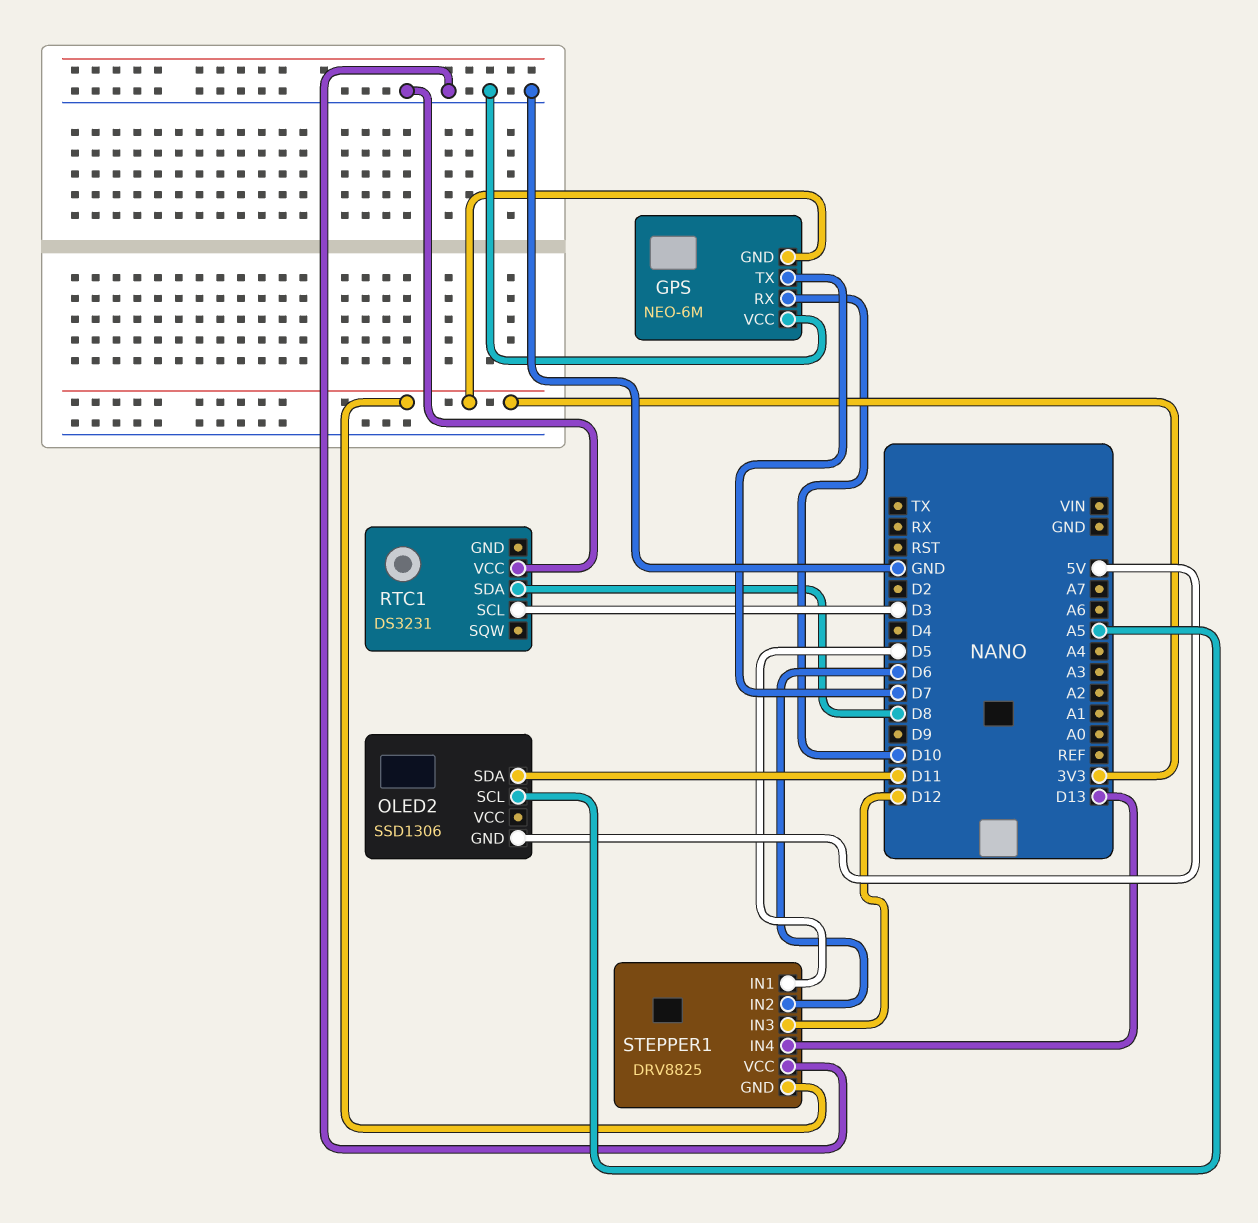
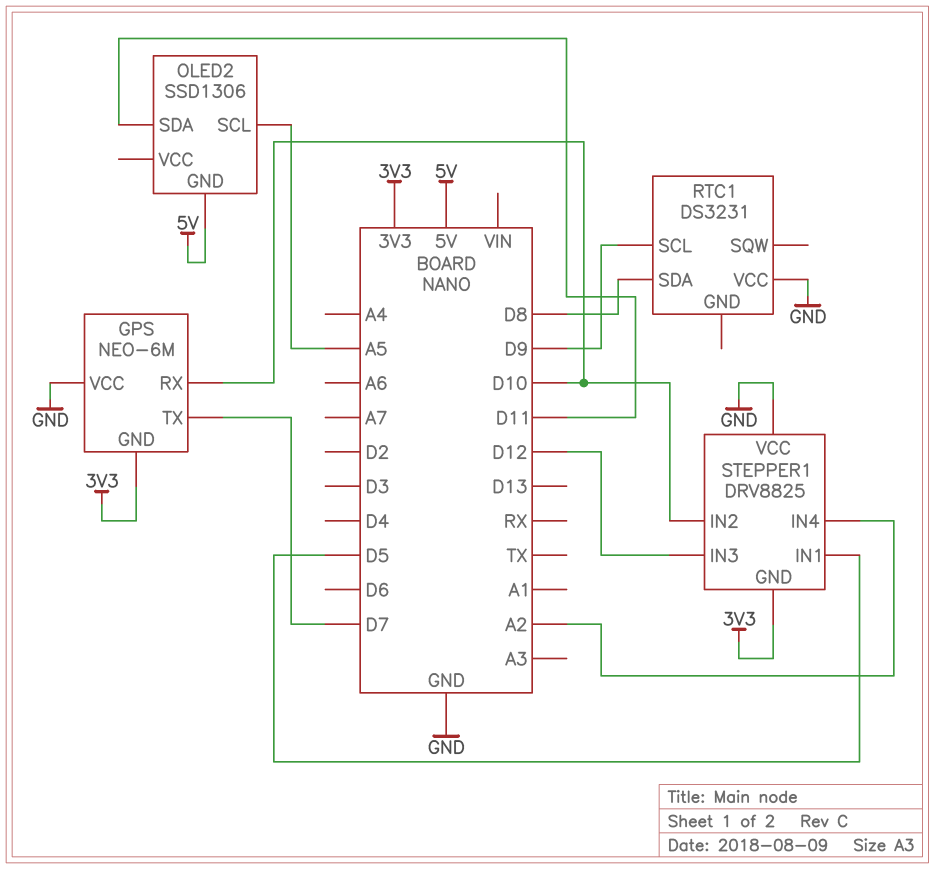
RTC1 pin SCL: D3 -> D9
STEPPER1 pin IN2: D6 -> D10
STEPPER1 pin IN4: D13 -> A2

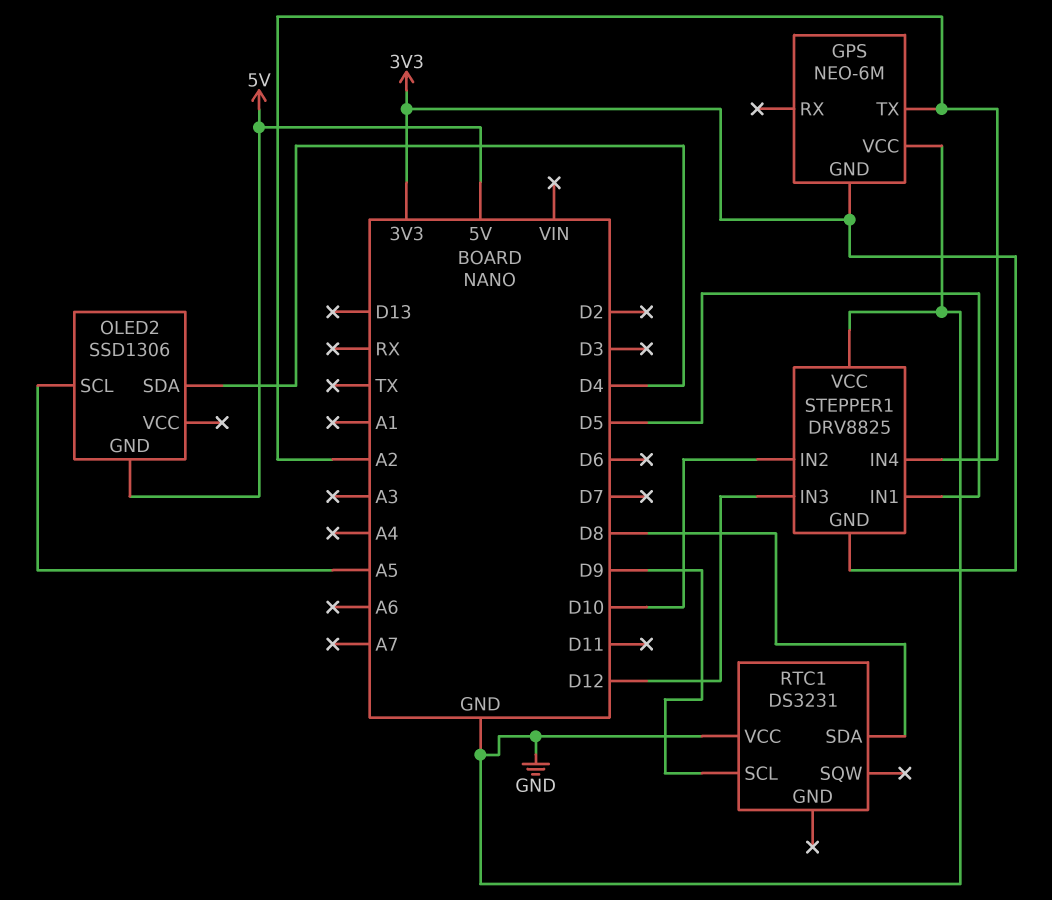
GPS pin RX: D10 -> none
GPS pin TX: D7 -> A2
OLED2 pin SDA: D11 -> D4

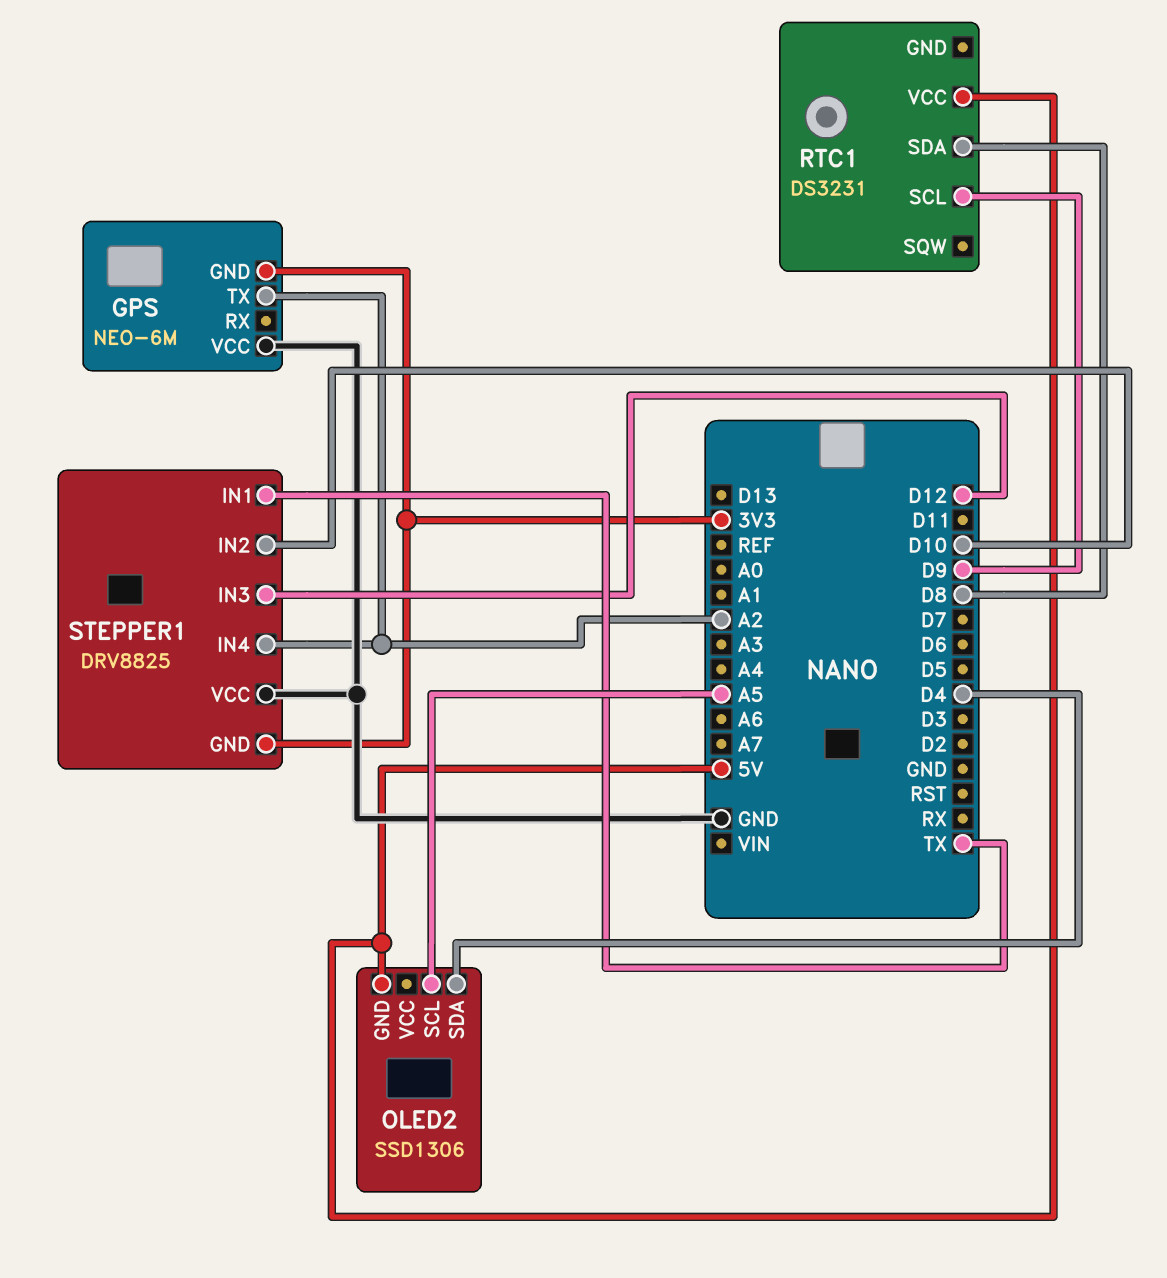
RTC1 pin VCC: GND -> 5V
STEPPER1 pin IN1: D5 -> TX

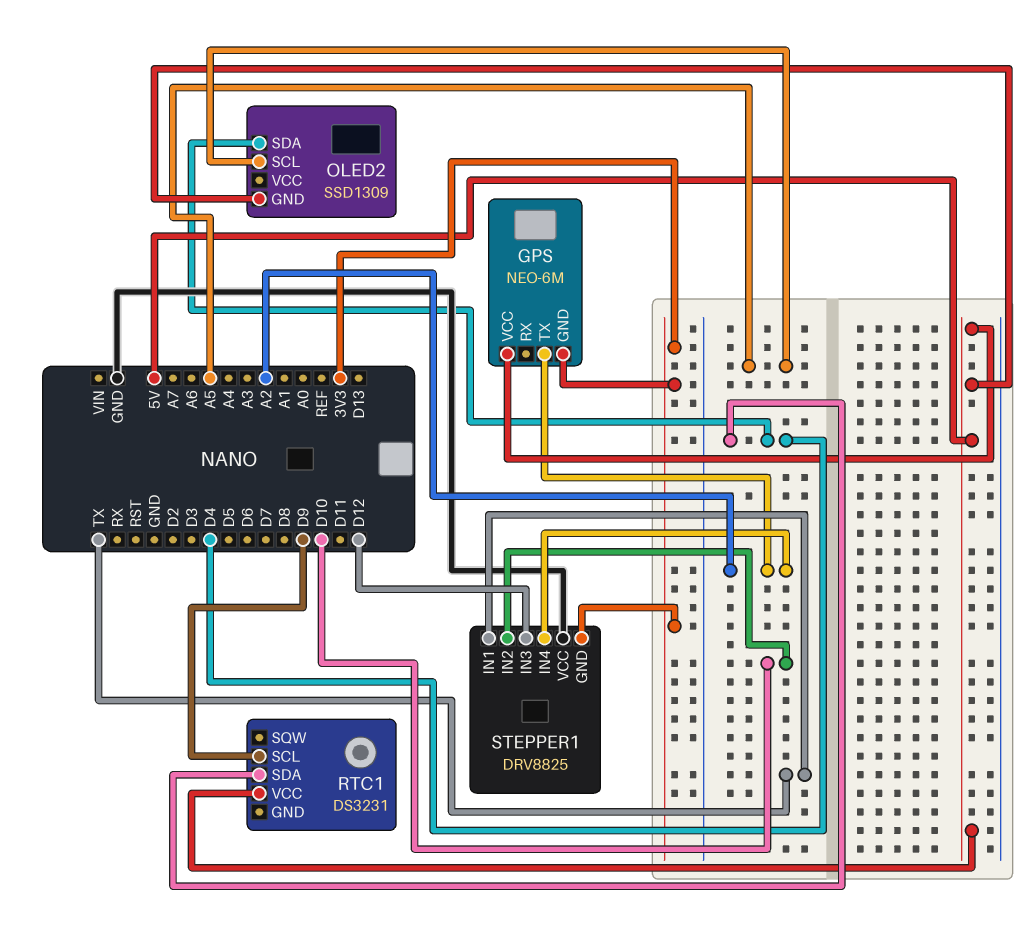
GPS pin VCC: GND -> 5V
OLED2: SSD1306 -> SSD1309
RTC1 pin SDA: D8 -> D4

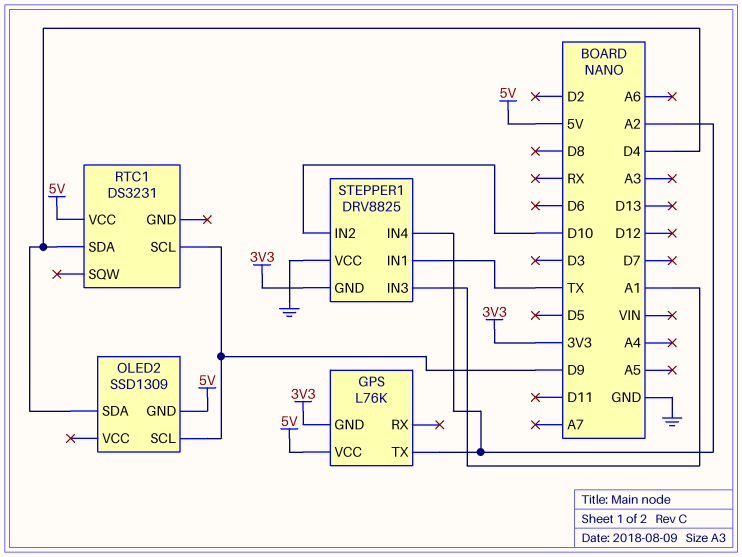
GPS: NEO-6M -> L76K
OLED2 pin SCL: A5 -> D9
STEPPER1 pin IN3: D12 -> A1

